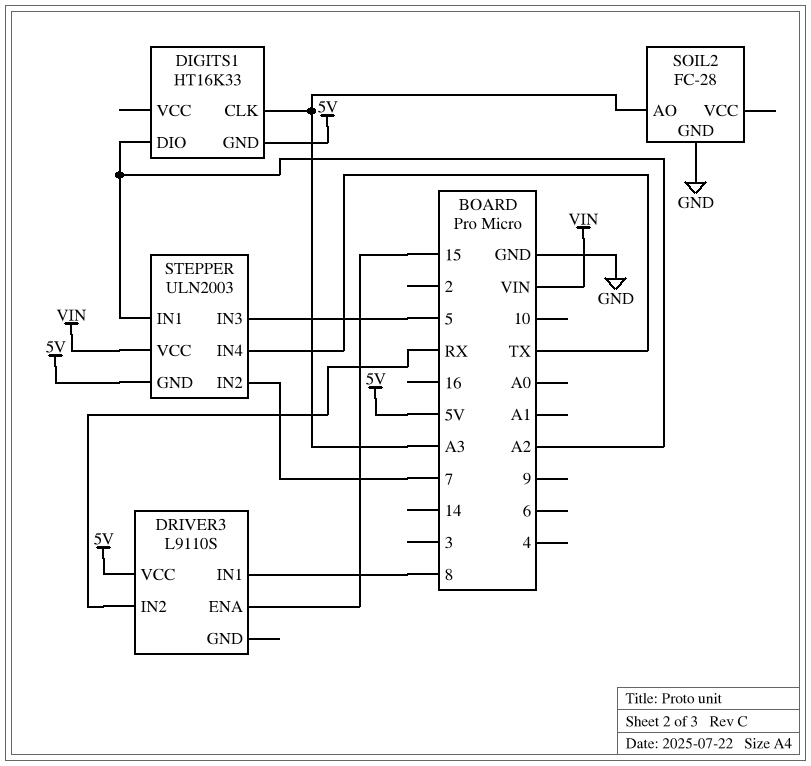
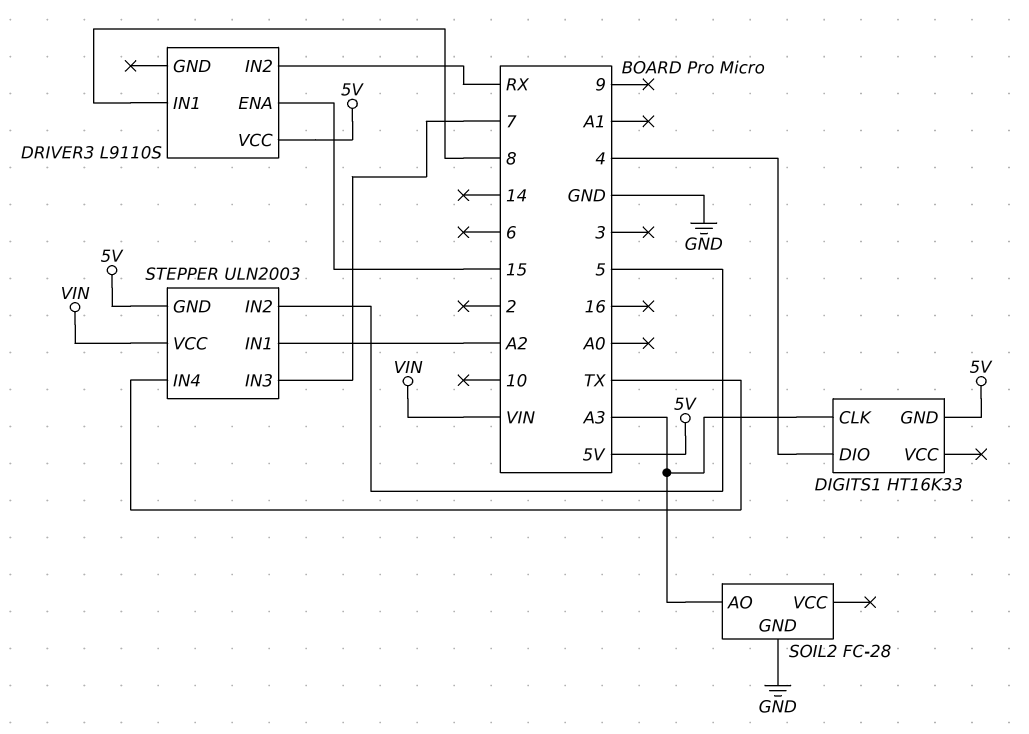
DIGITS1 pin DIO: A2 -> 4
STEPPER pin IN2: 7 -> 5
STEPPER pin IN3: 5 -> 7

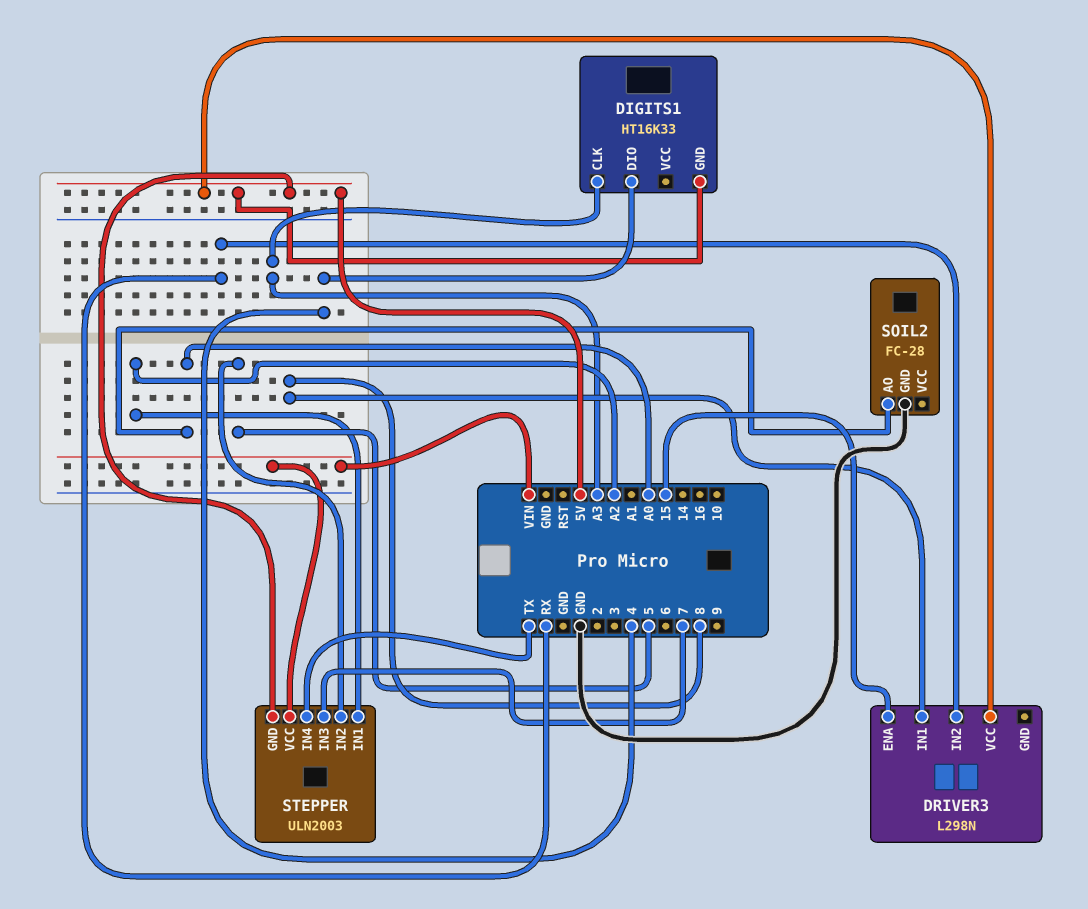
DRIVER3: L9110S -> L298N
SOIL2 pin AO: A3 -> A0

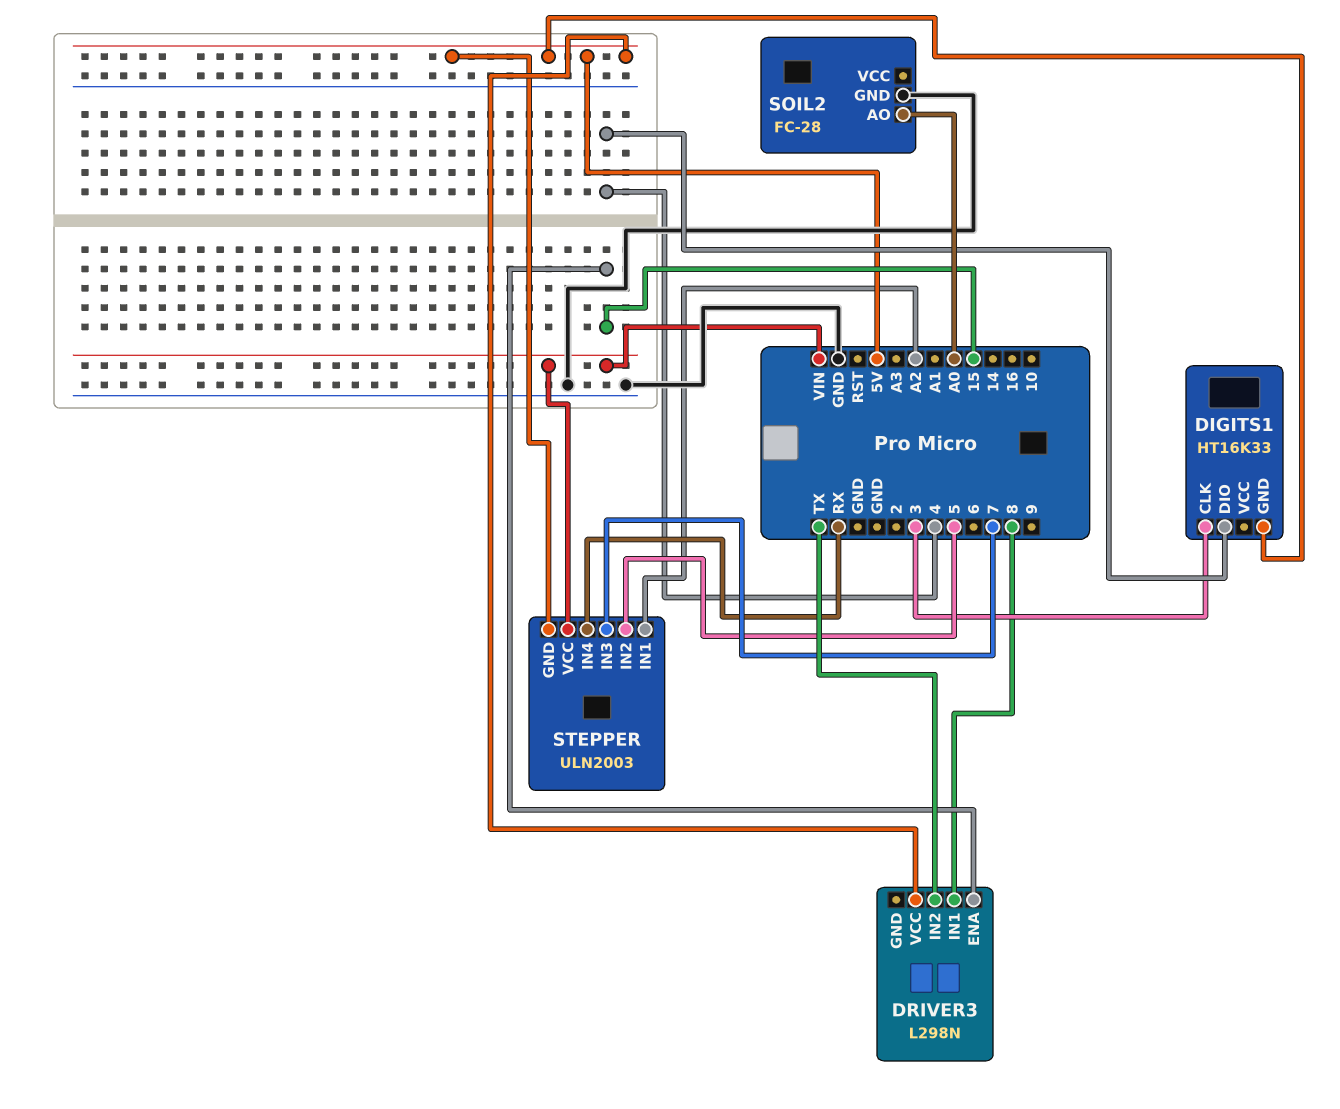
DIGITS1 pin CLK: A3 -> 3
DRIVER3 pin IN2: RX -> TX
STEPPER pin IN4: TX -> RX

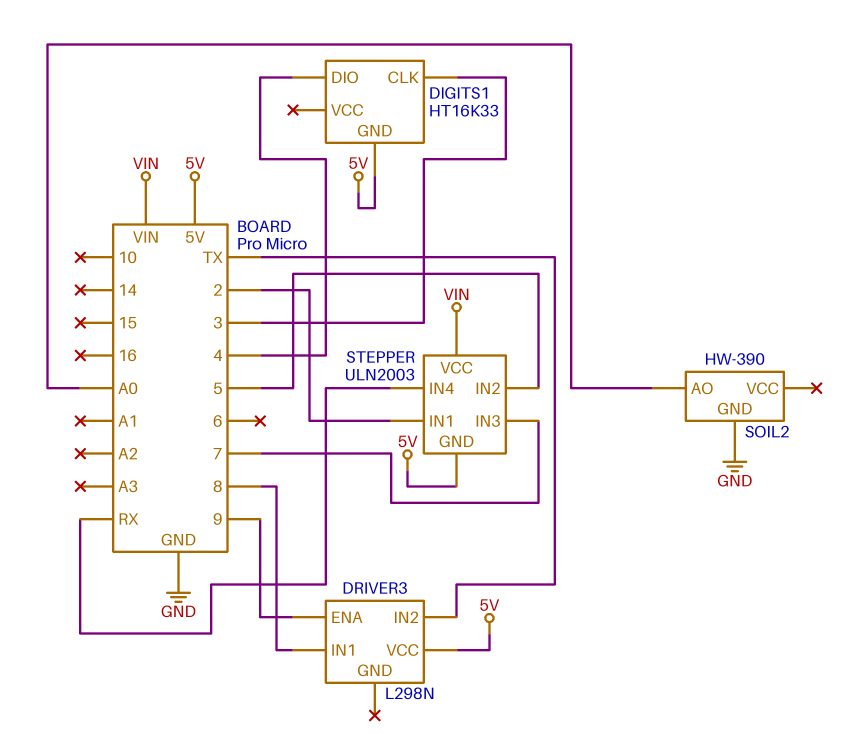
DRIVER3 pin ENA: 15 -> 9
SOIL2: FC-28 -> HW-390
STEPPER pin IN1: A2 -> 2

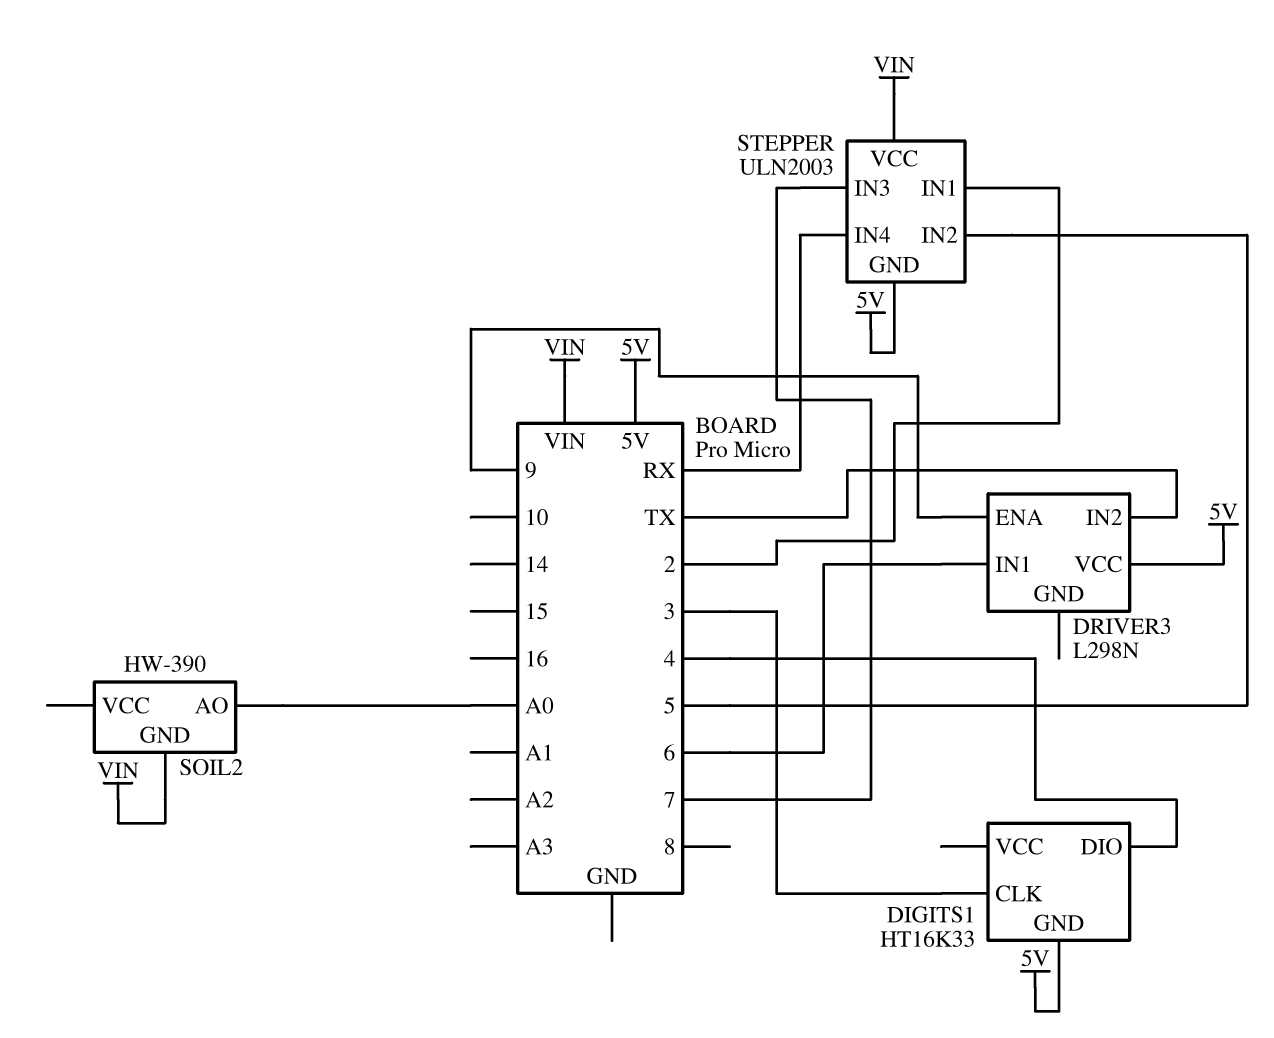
DRIVER3 pin IN1: 8 -> 6
SOIL2 pin GND: GND -> VIN

